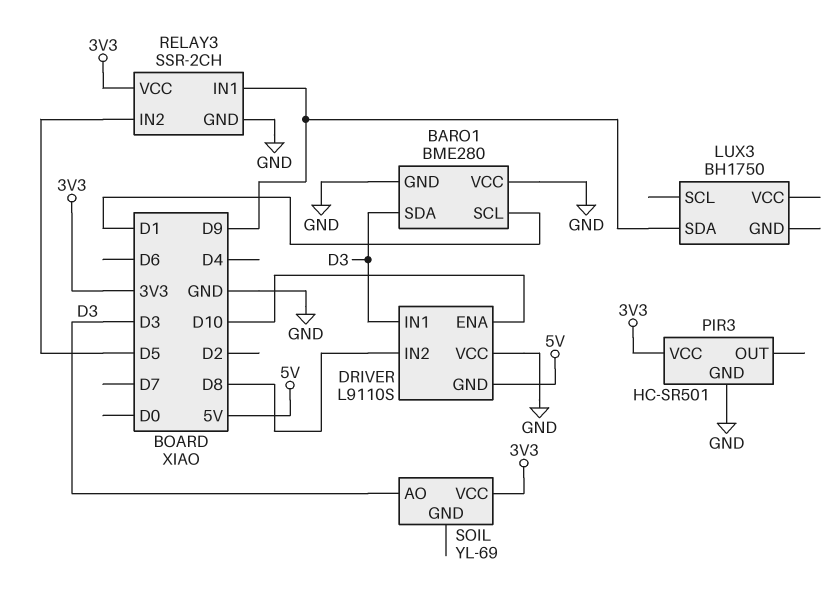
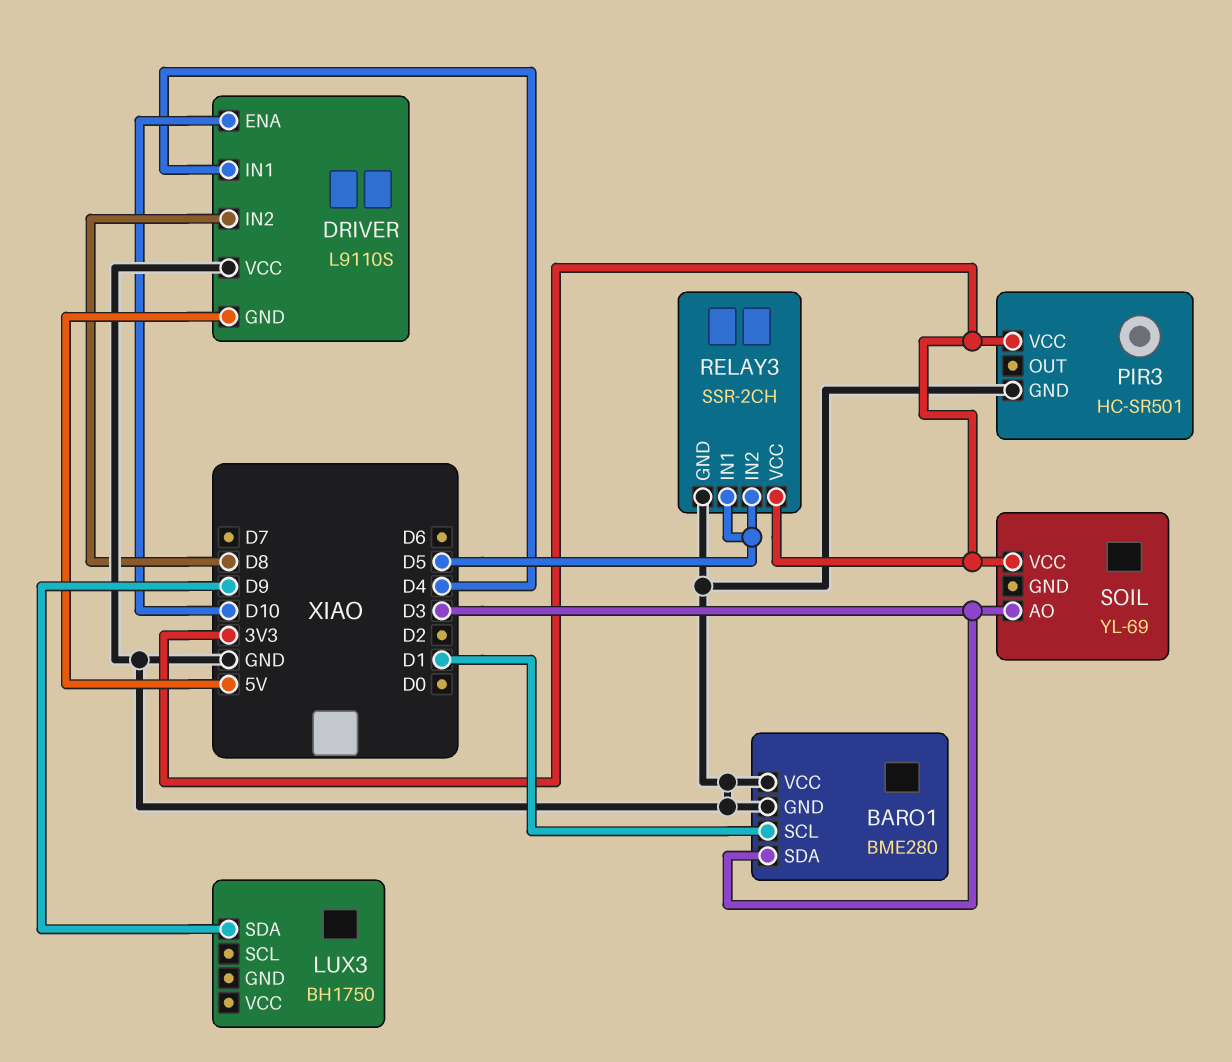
DRIVER pin IN1: D3 -> D4
RELAY3 pin IN1: D9 -> D5

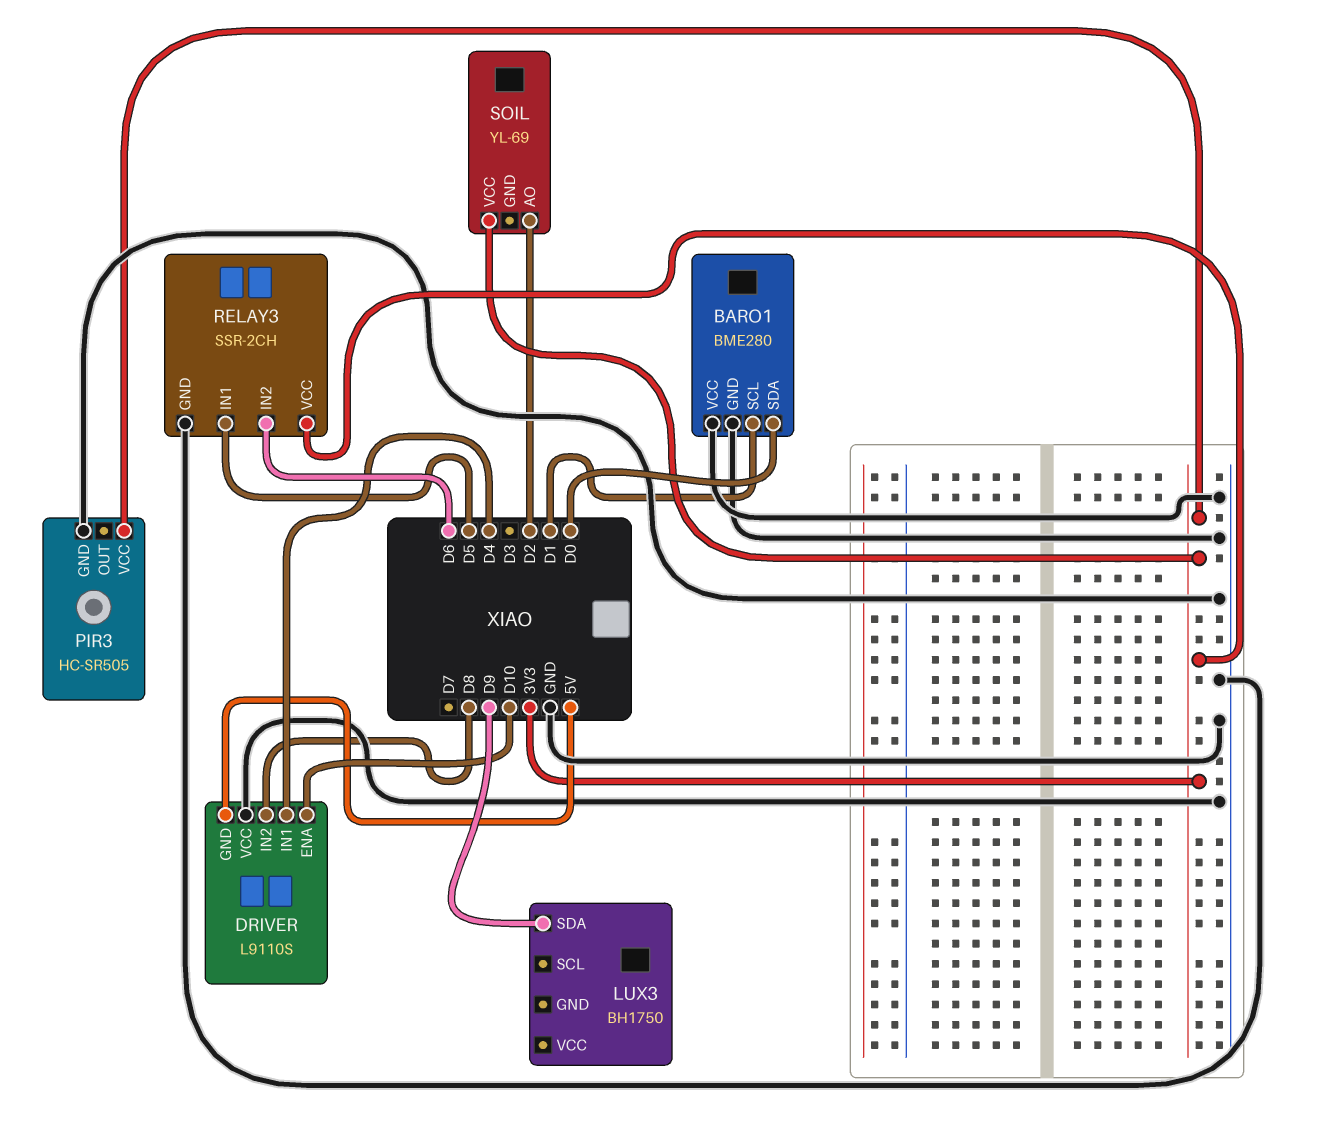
BARO1 pin SDA: D3 -> D0
PIR3: HC-SR501 -> HC-SR505
RELAY3 pin IN2: D5 -> D6
SOIL pin AO: D3 -> D2

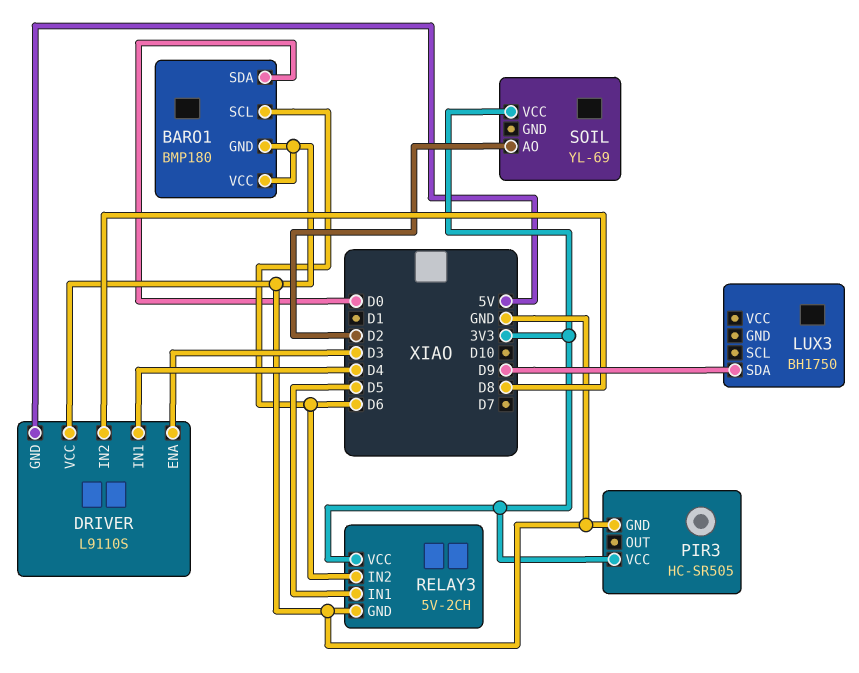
BARO1: BME280 -> BMP180
BARO1 pin SCL: D1 -> D6
DRIVER pin ENA: D10 -> D3
RELAY3: SSR-2CH -> 5V-2CH

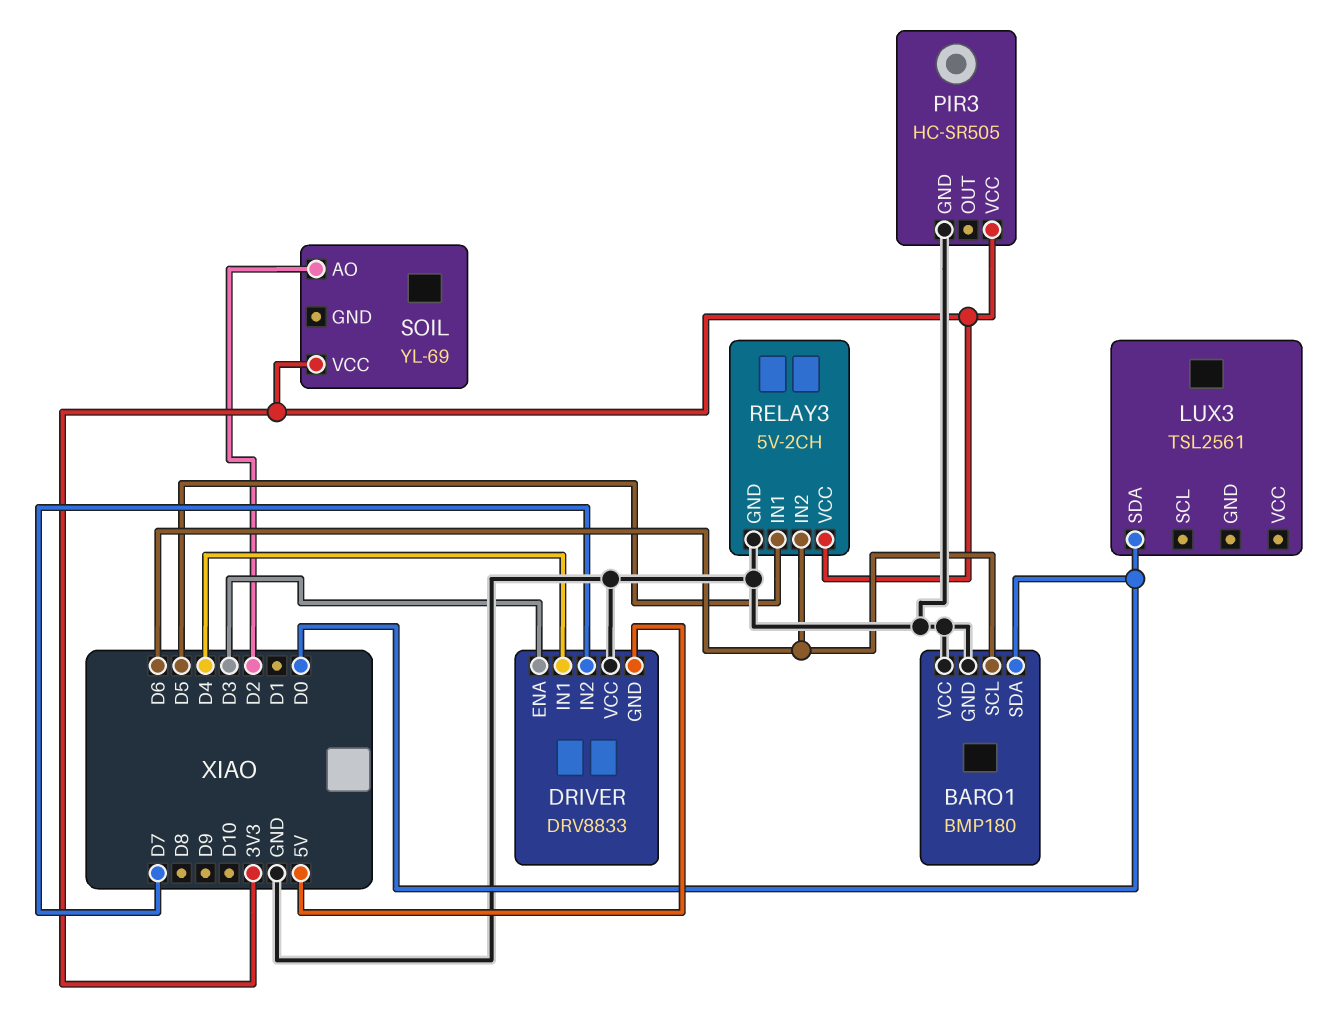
DRIVER: L9110S -> DRV8833
DRIVER pin IN2: D8 -> D7
LUX3: BH1750 -> TSL2561
LUX3 pin SDA: D9 -> D0

